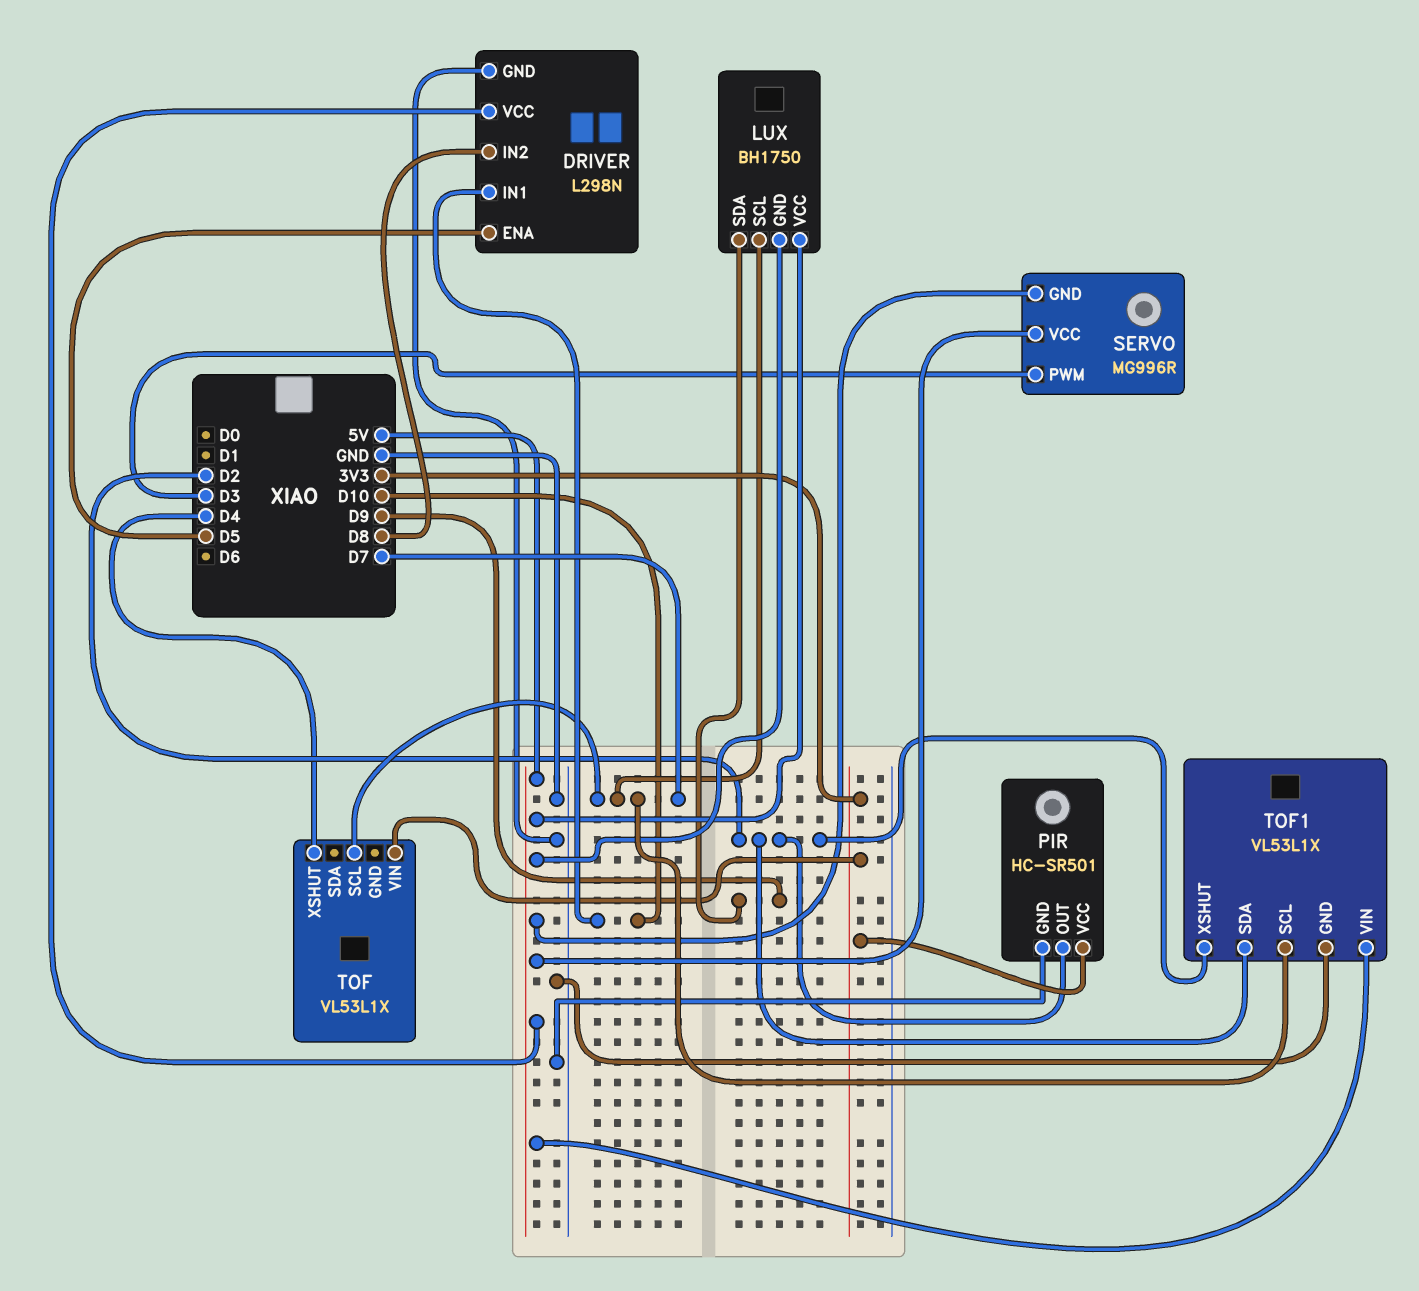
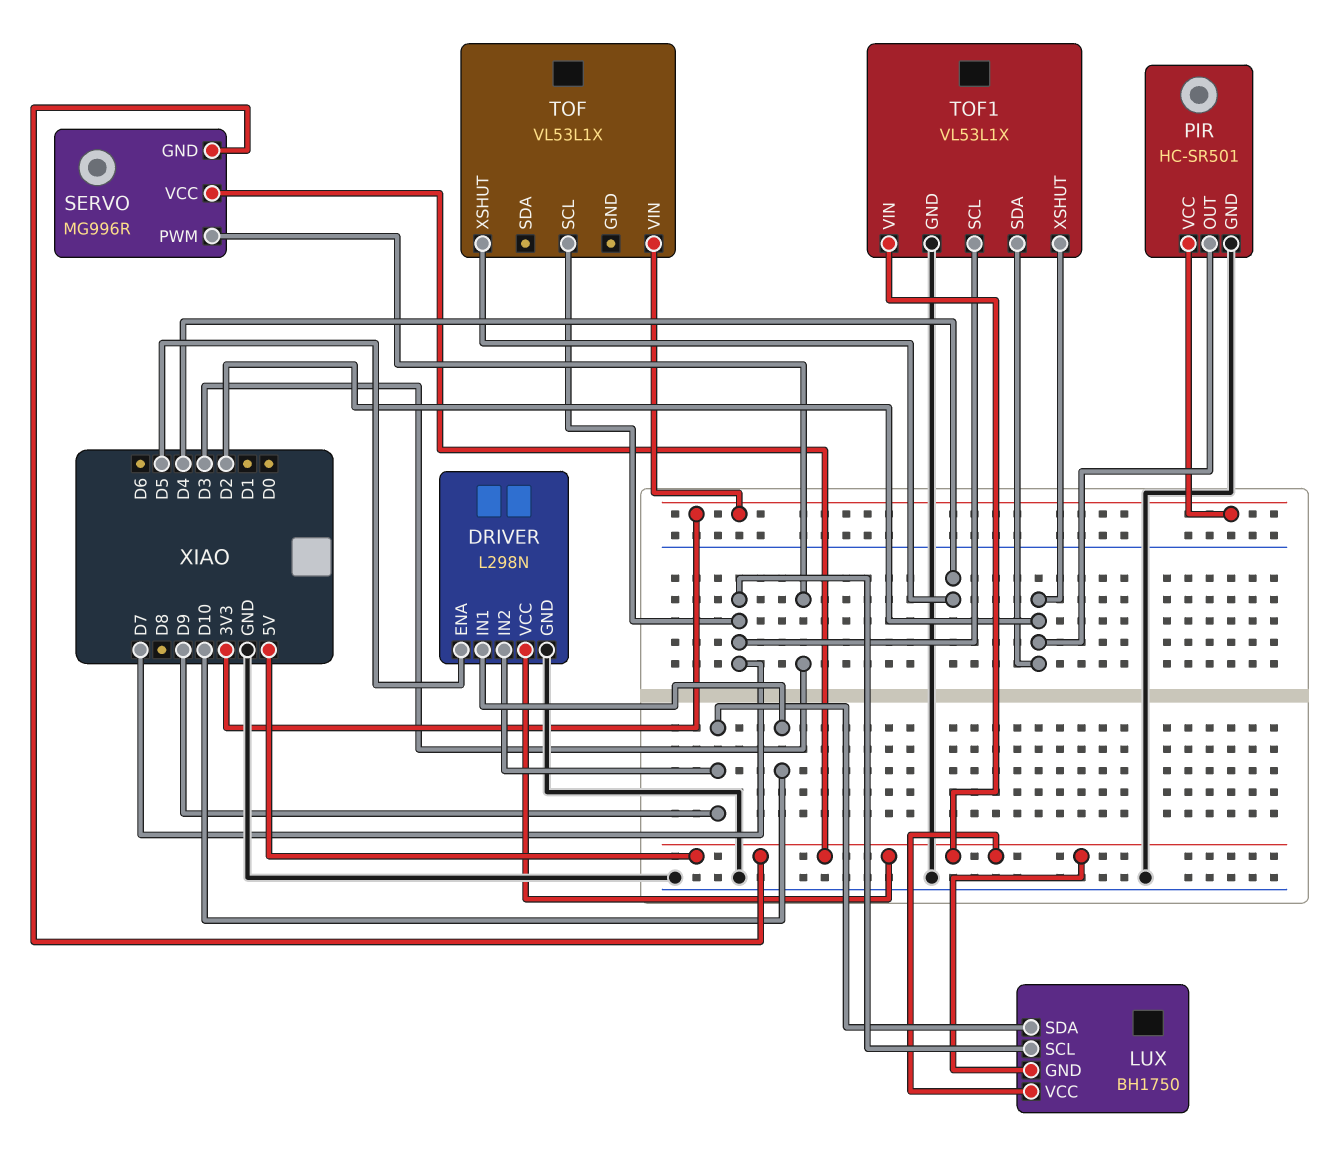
DRIVER pin IN2: D8 -> D9

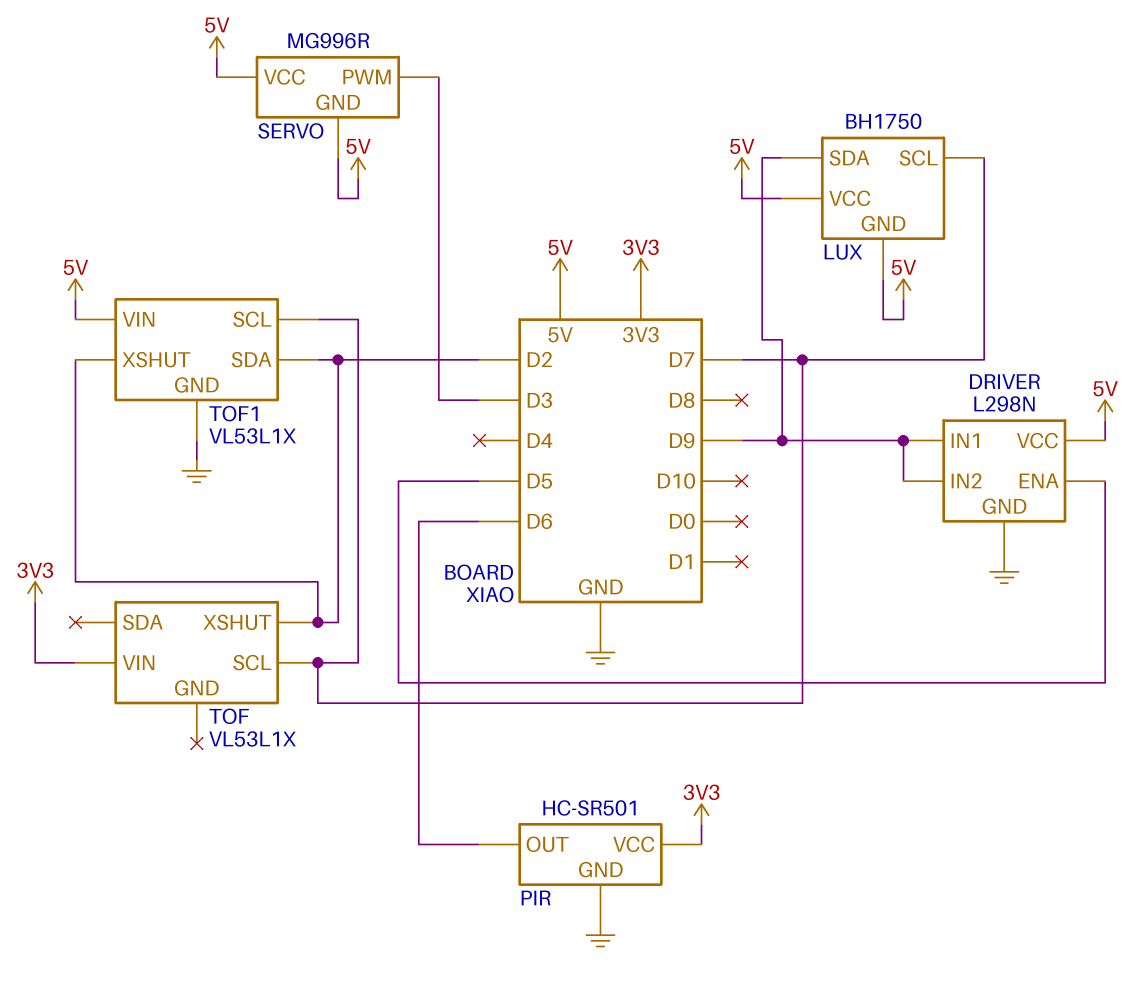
DRIVER pin IN1: D10 -> D9
PIR pin OUT: D2 -> D6
TOF pin XSHUT: D4 -> D2

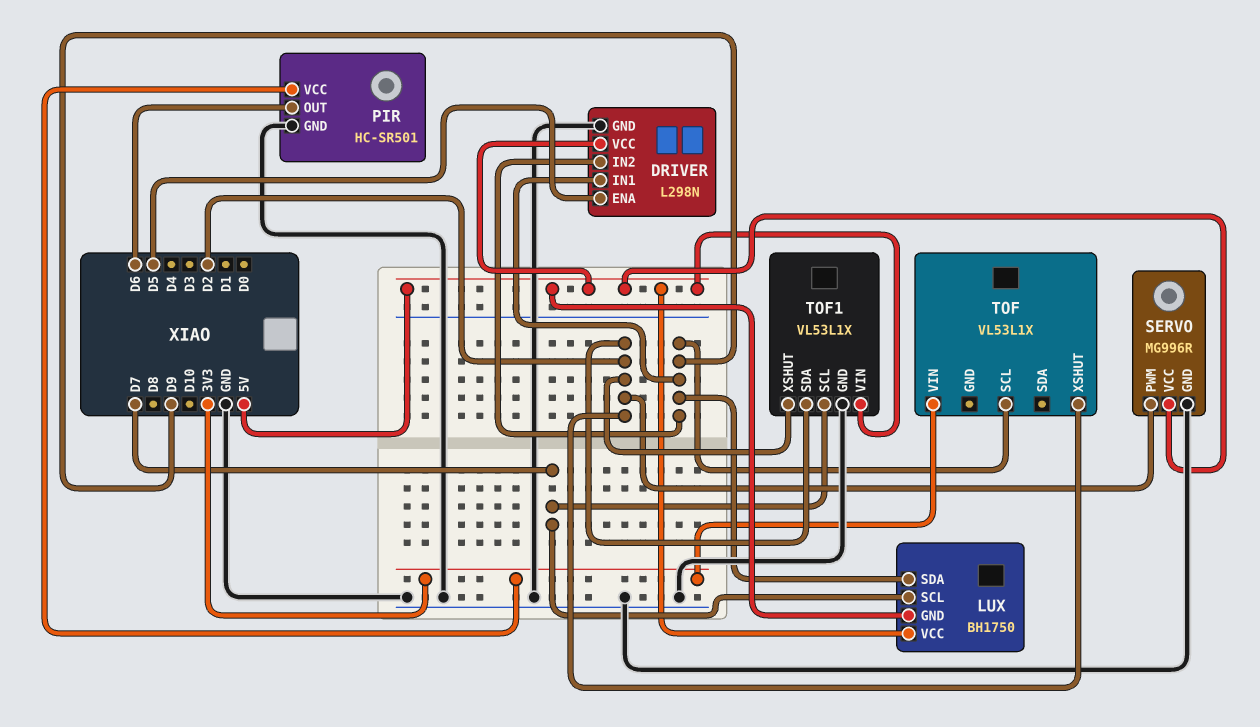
SERVO pin GND: 5V -> GND
SERVO pin PWM: D3 -> D2
TOF pin SCL: D7 -> D9

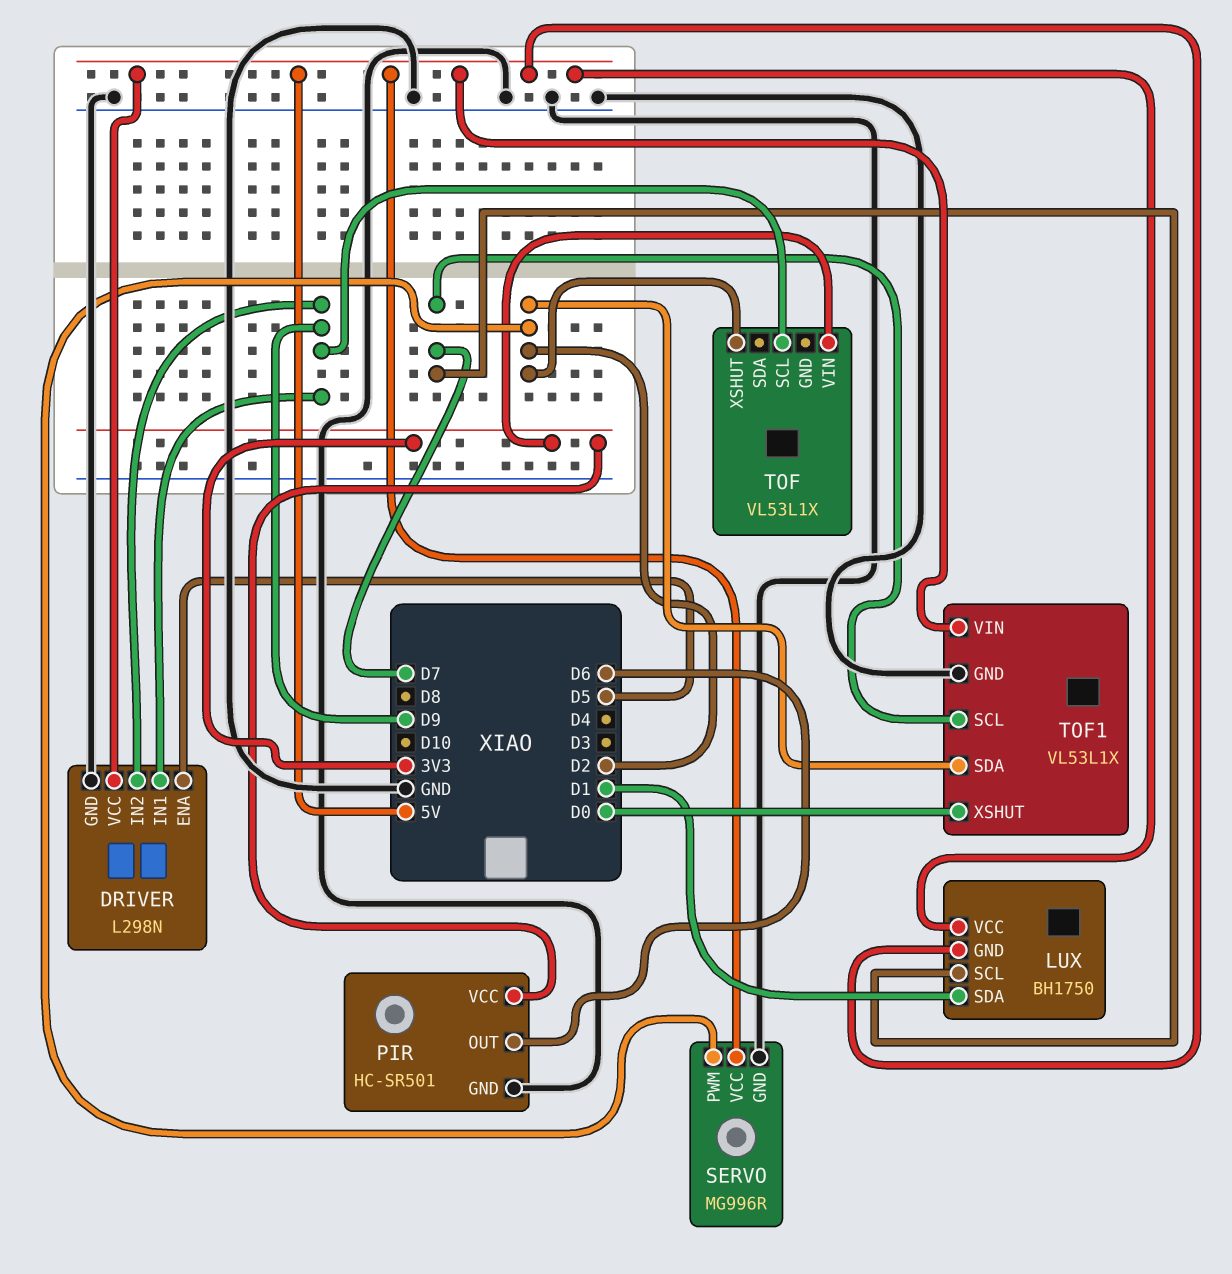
LUX pin SDA: D9 -> D1
TOF1 pin XSHUT: D2 -> D0

